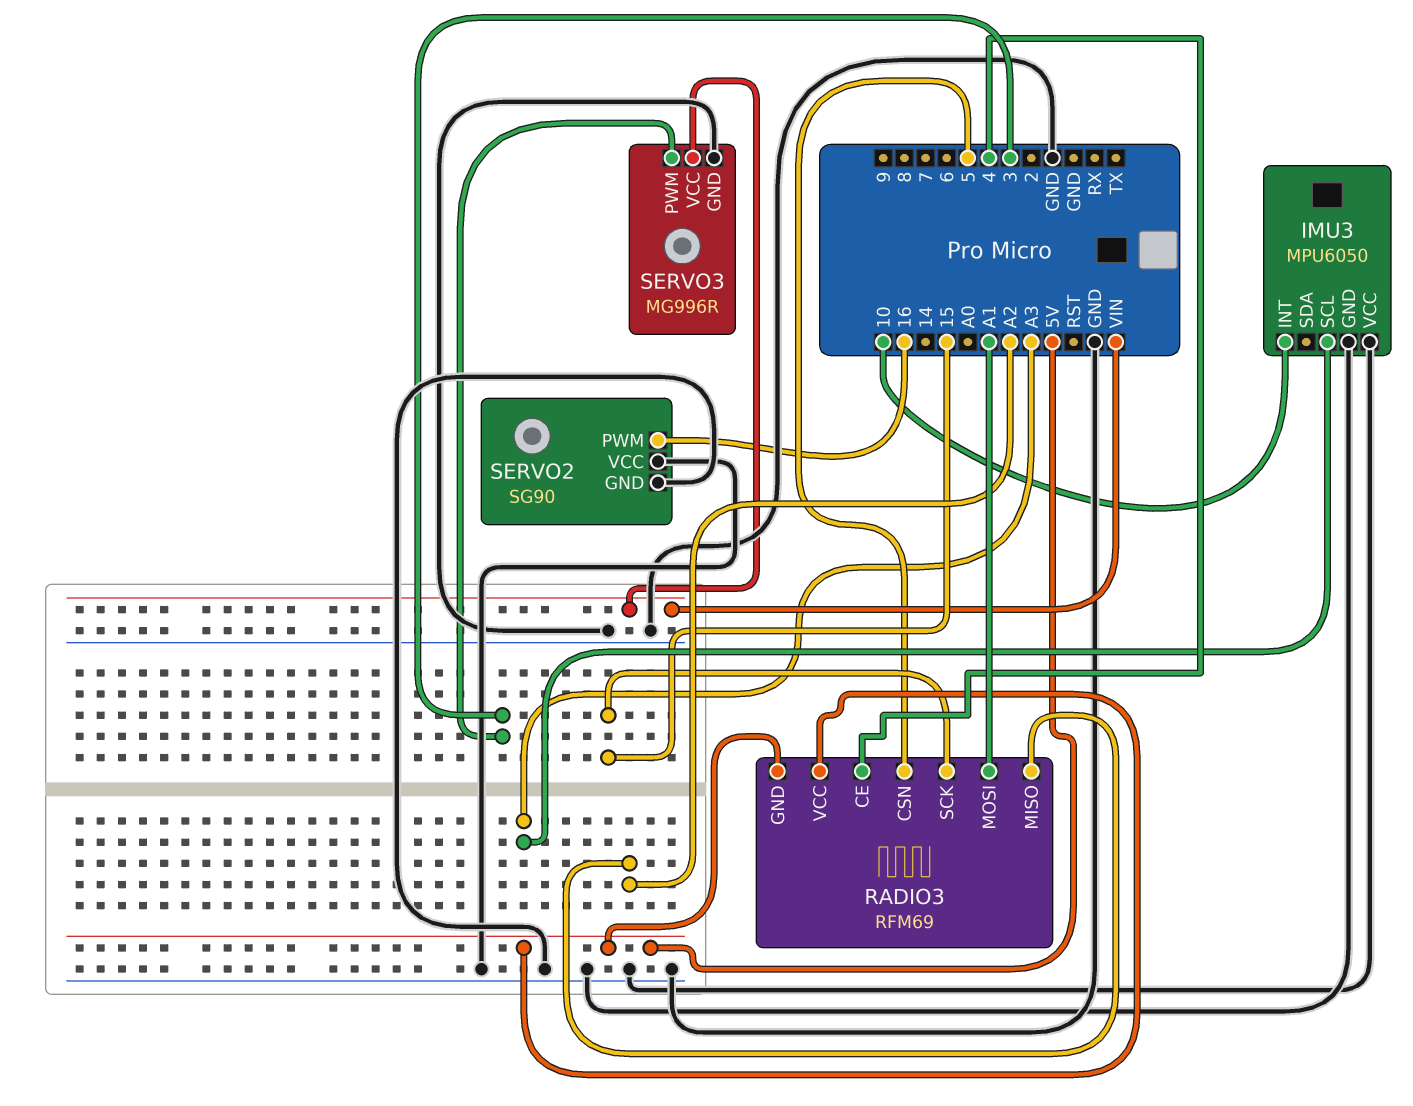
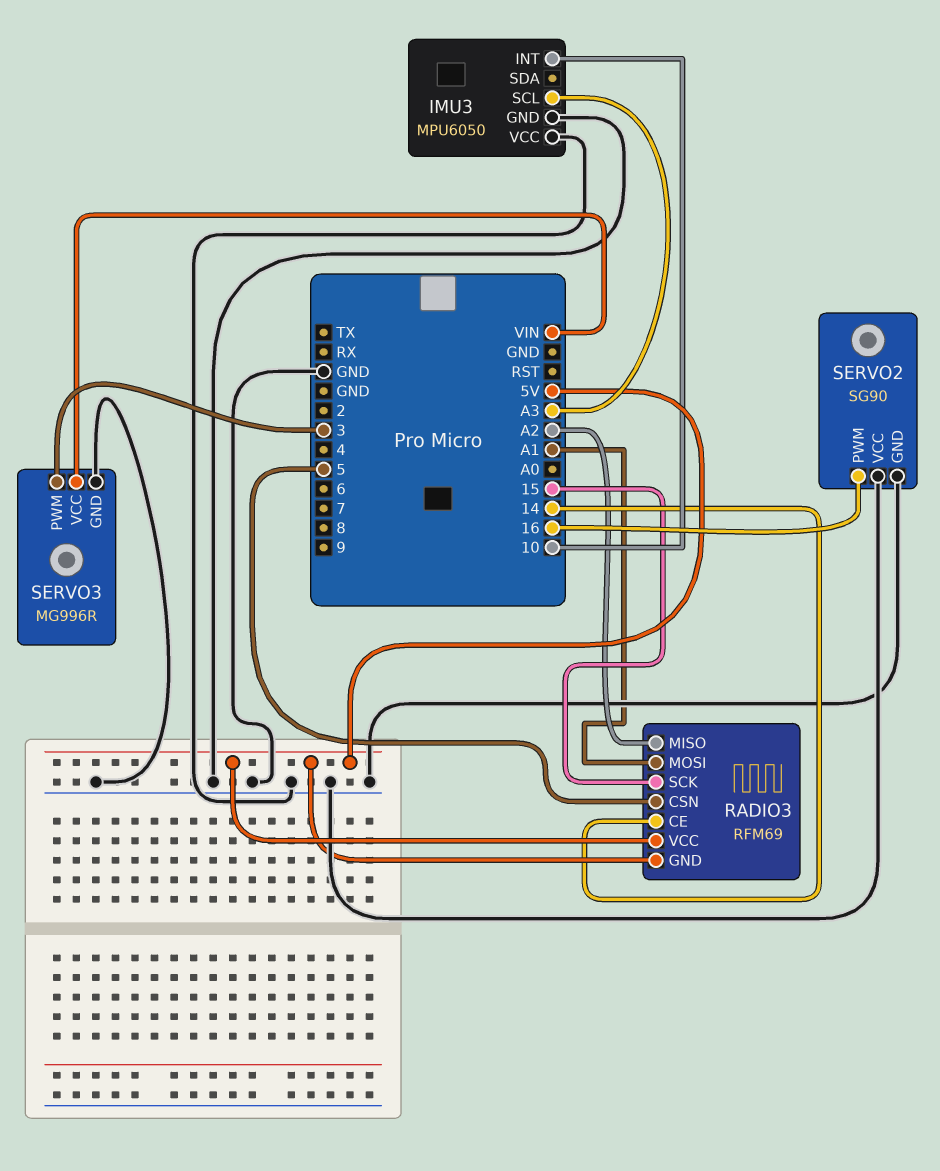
RADIO3 pin CE: 4 -> 14

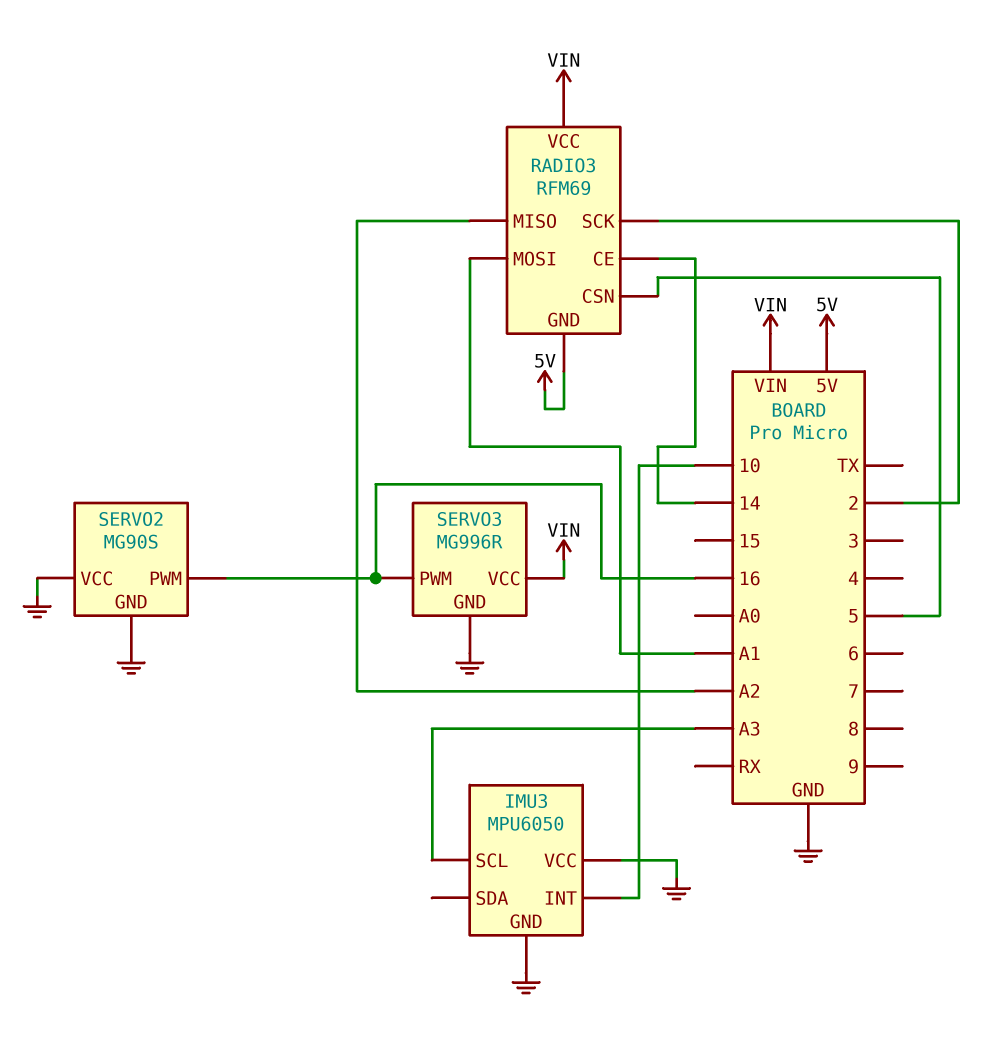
RADIO3 pin SCK: 15 -> 2
RADIO3 pin VCC: 5V -> VIN
SERVO2: SG90 -> MG90S
SERVO3 pin PWM: 3 -> 16

